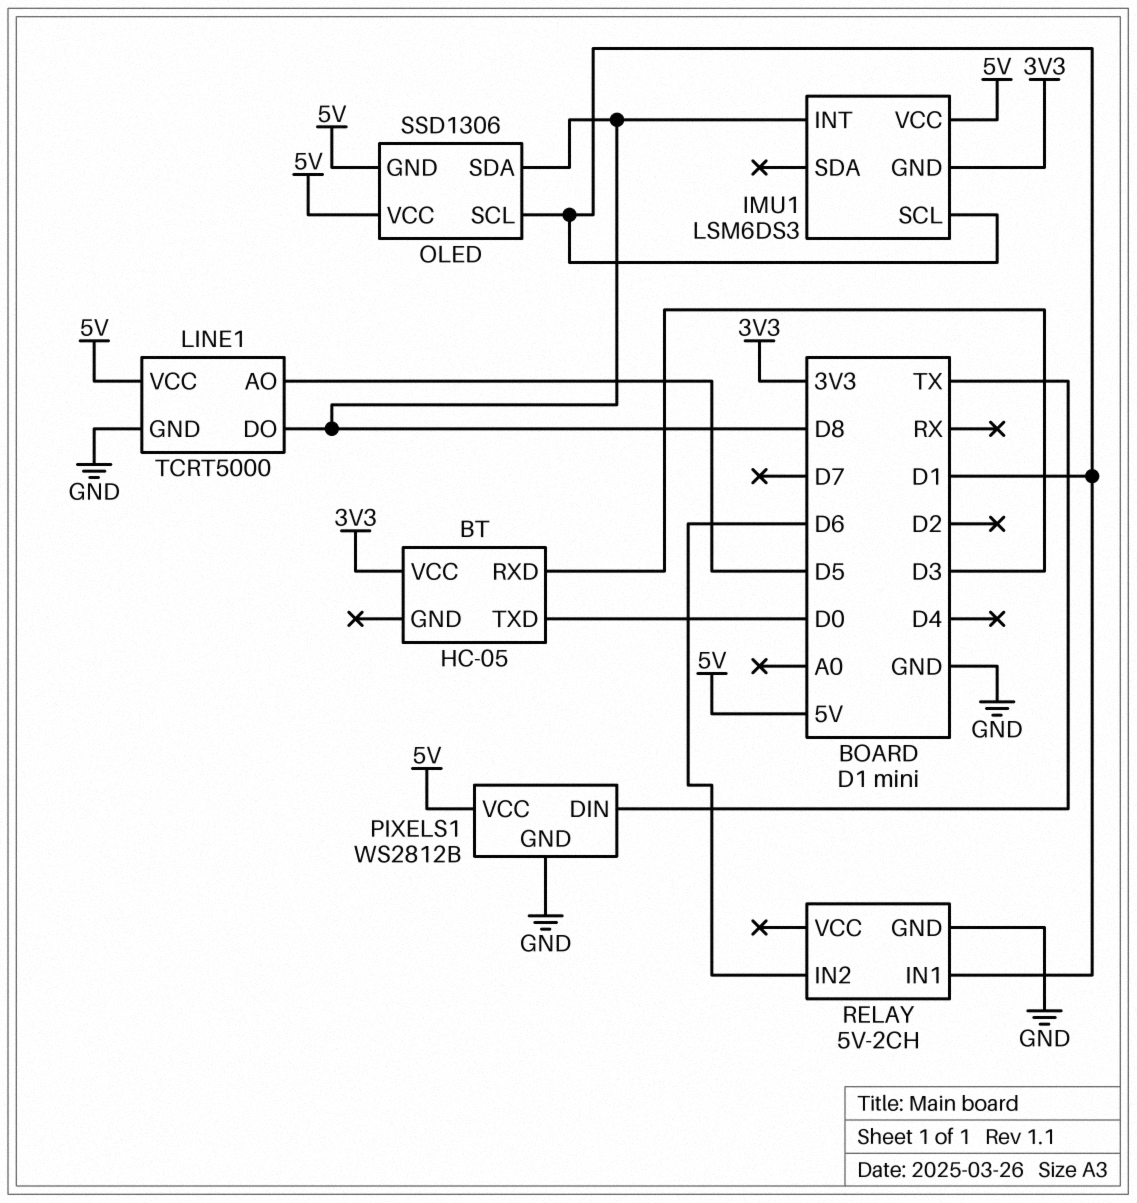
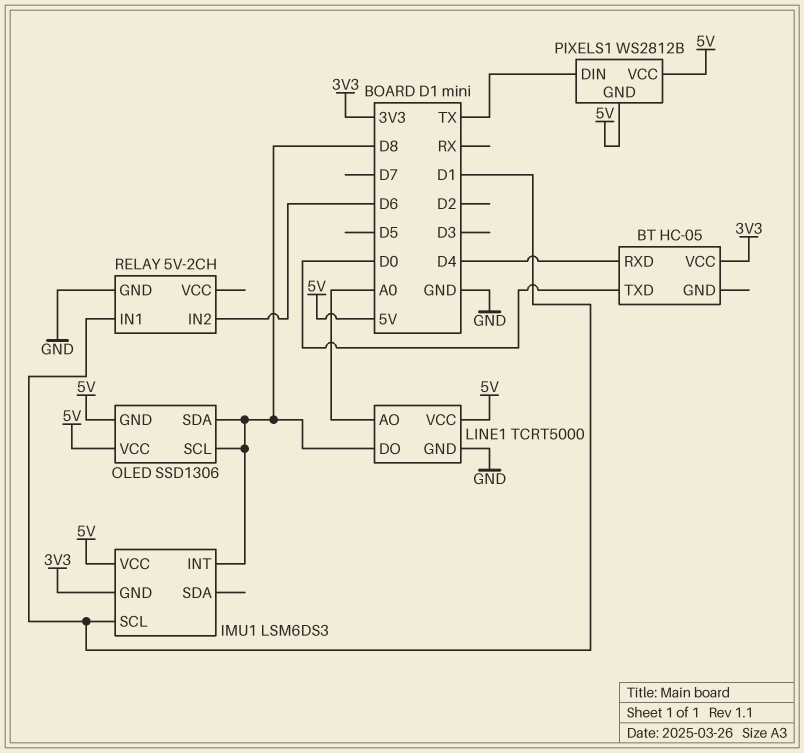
BT pin RXD: D3 -> D4
LINE1 pin AO: D5 -> A0
OLED pin SCL: D1 -> D8
PIXELS1 pin GND: GND -> 5V

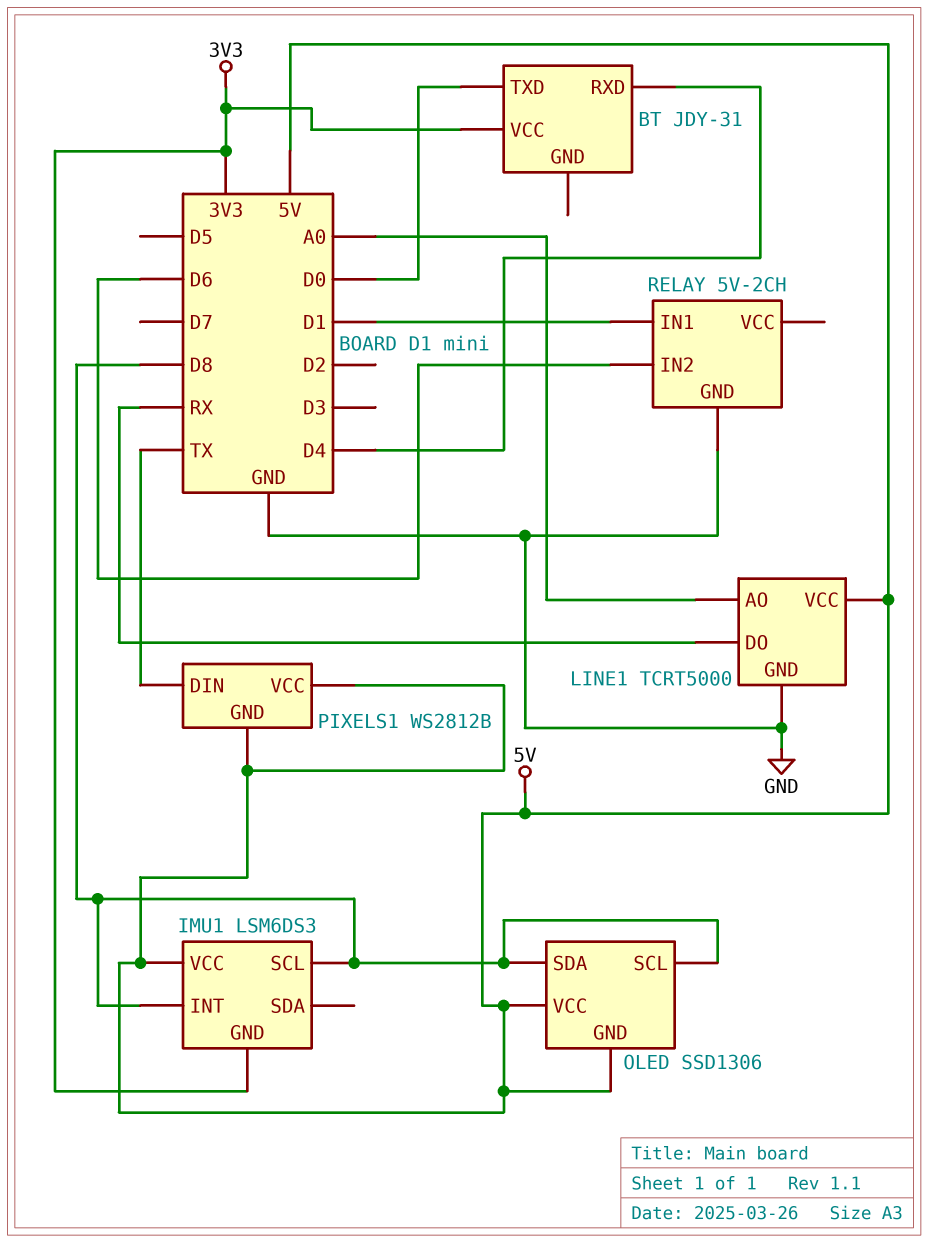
BT: HC-05 -> JDY-31
IMU1 pin SCL: D1 -> D8
LINE1 pin DO: D8 -> RX

